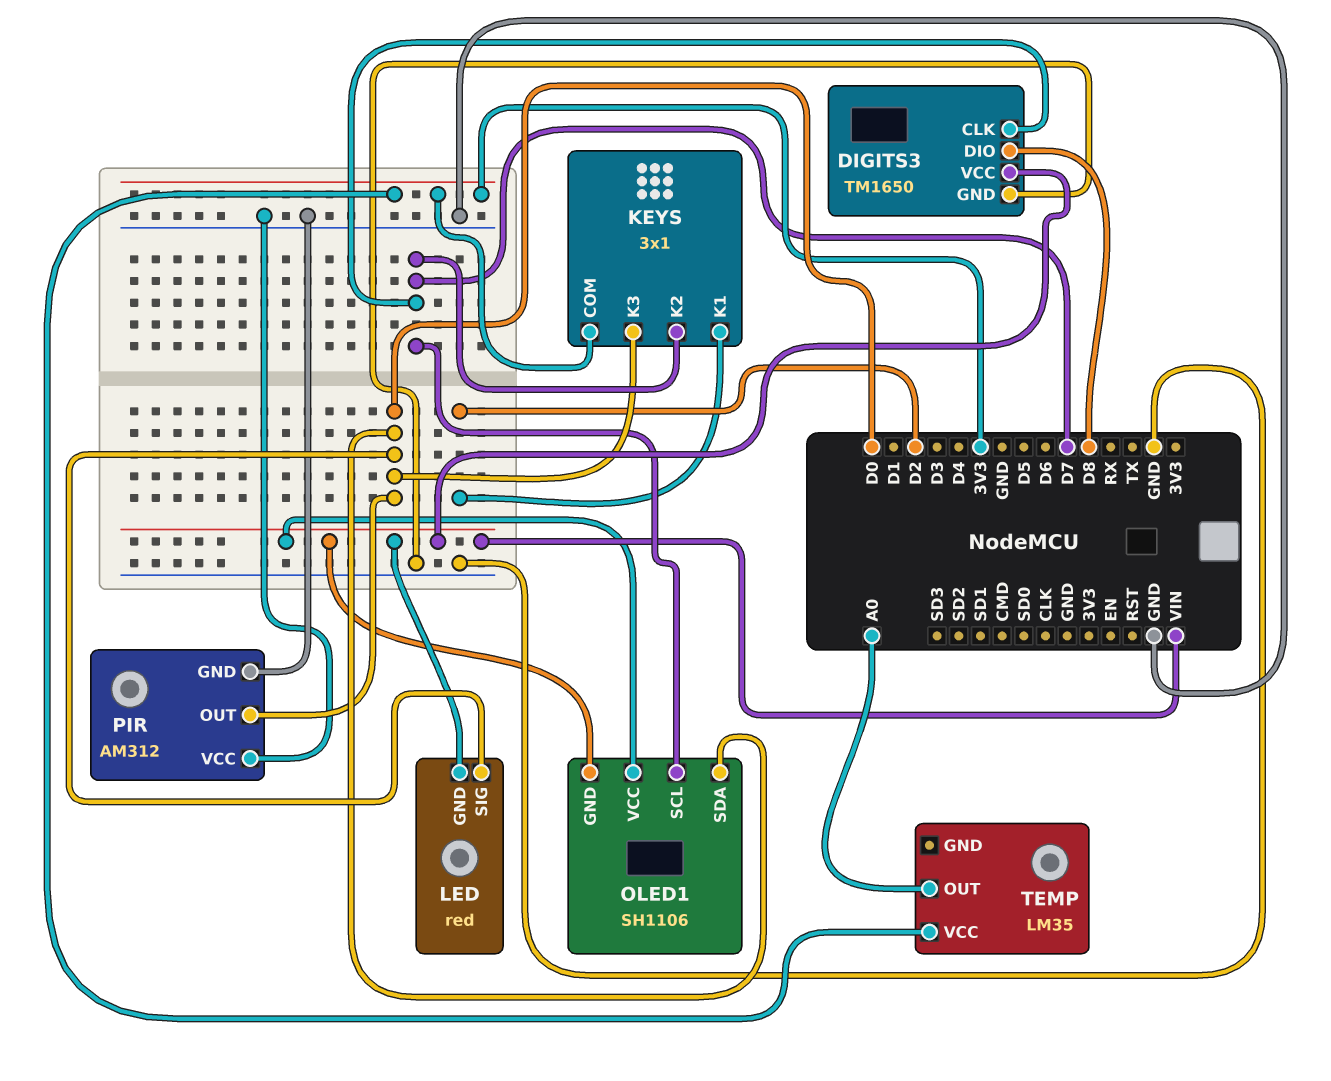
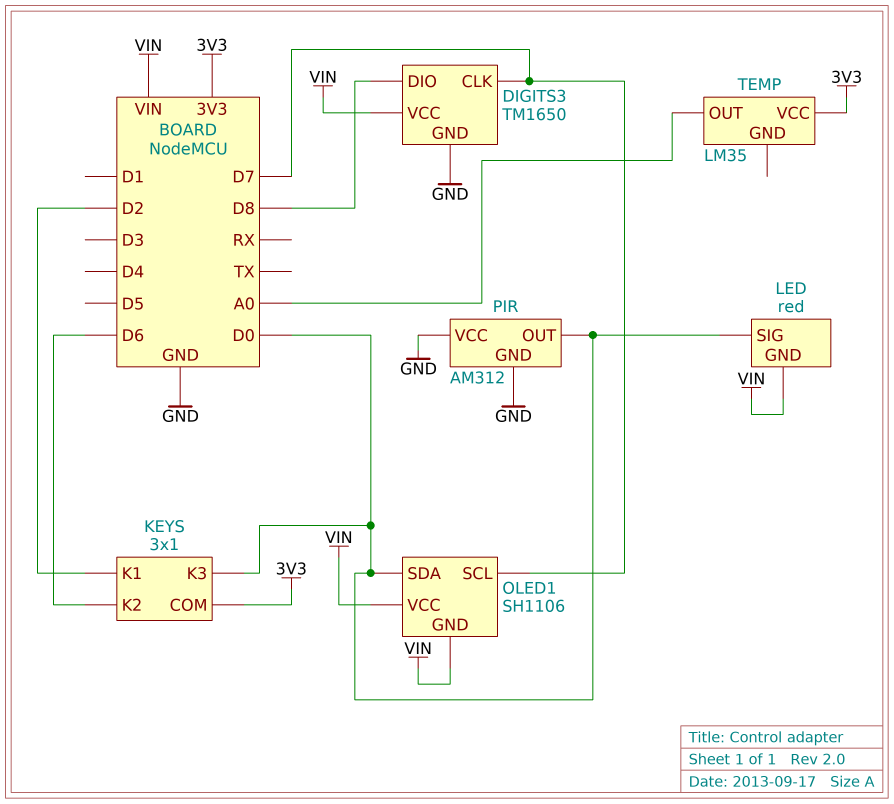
KEYS pin K2: D7 -> D6

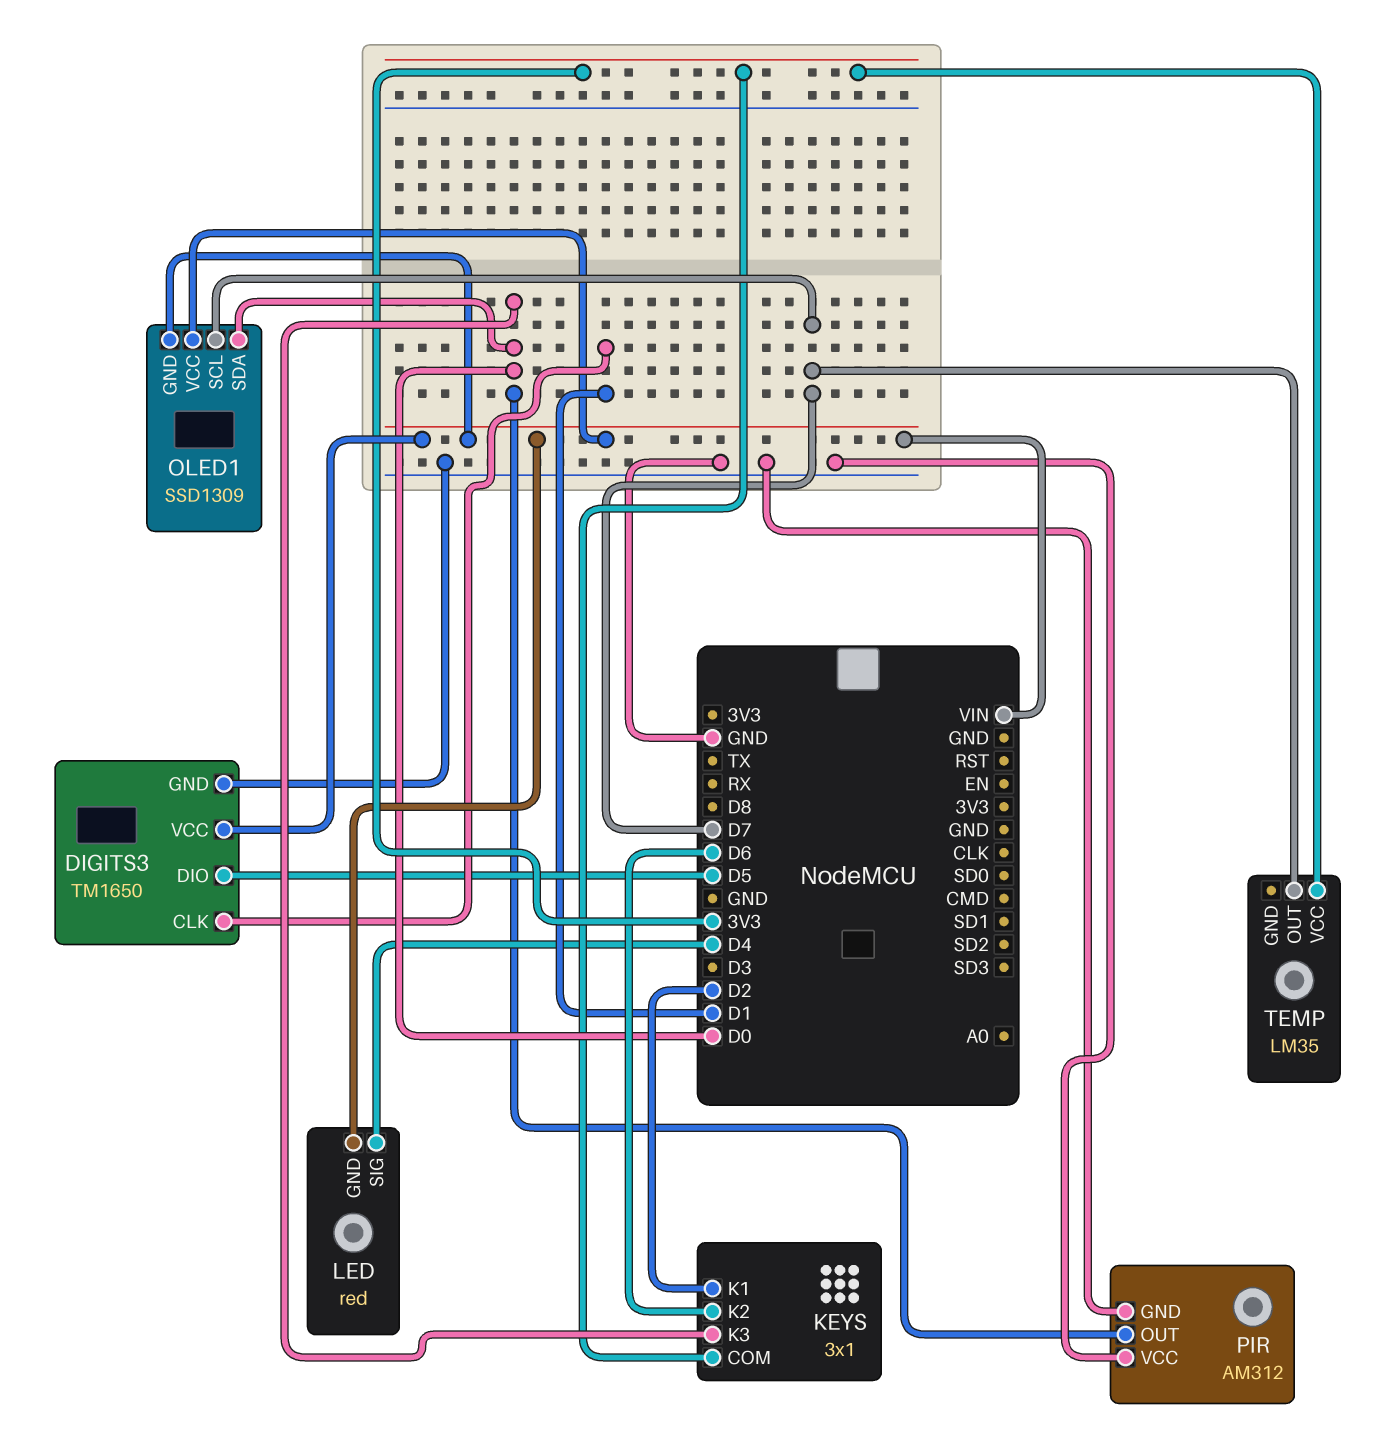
DIGITS3 pin CLK: D7 -> D1
DIGITS3 pin DIO: D8 -> D5
LED pin SIG: D0 -> D4
OLED1: SH1106 -> SSD1309
TEMP pin OUT: A0 -> D7

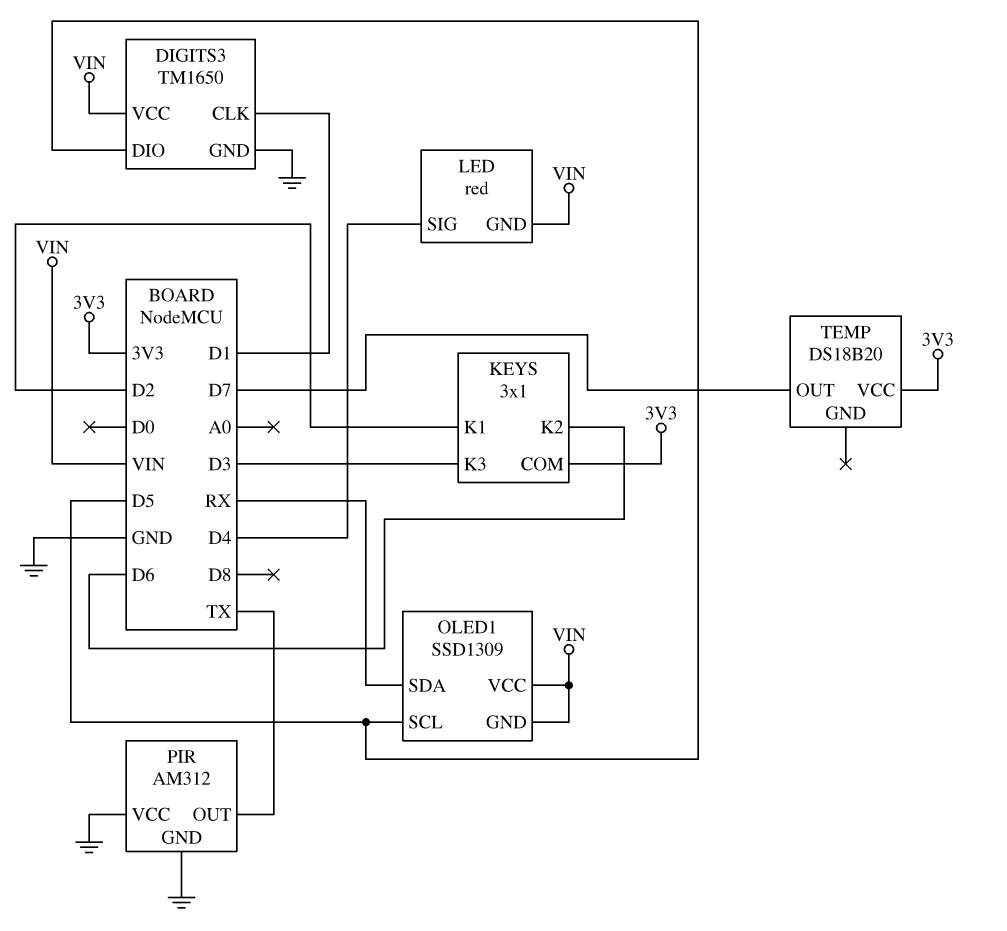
KEYS pin K3: D0 -> D3
OLED1 pin SCL: D7 -> D5
OLED1 pin SDA: D0 -> RX
PIR pin OUT: D0 -> TX
TEMP: LM35 -> DS18B20

